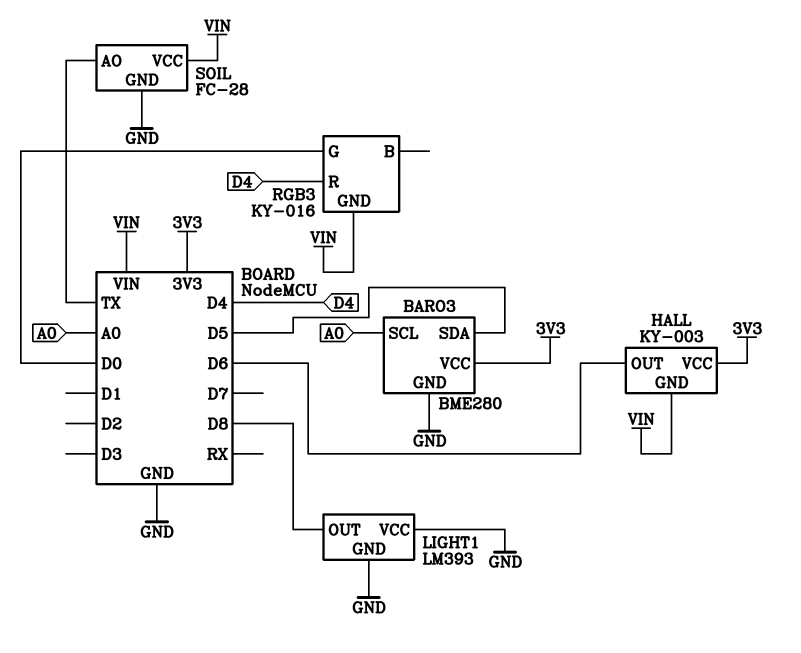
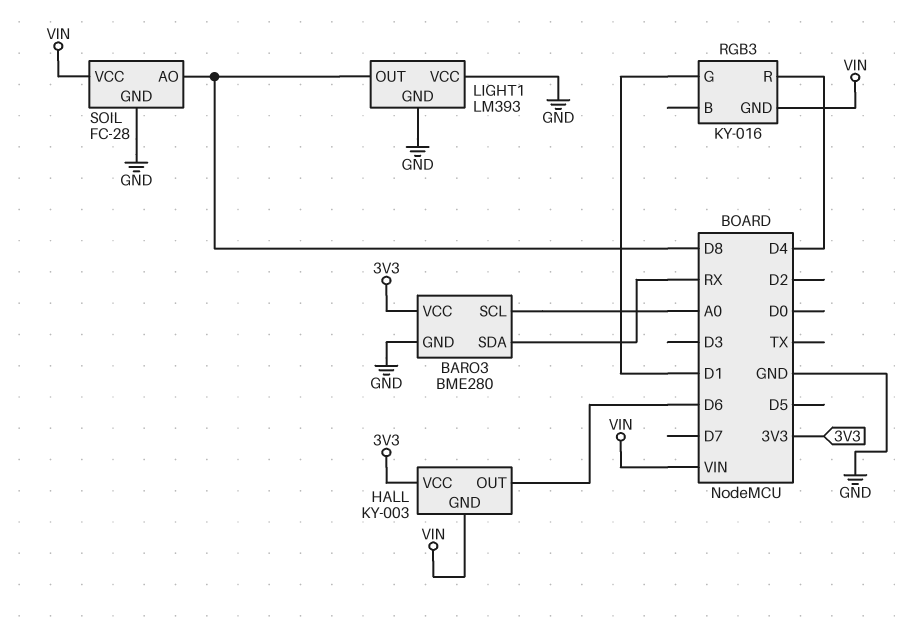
BARO3 pin SDA: D5 -> RX
RGB3 pin G: D0 -> D1
SOIL pin AO: TX -> D8

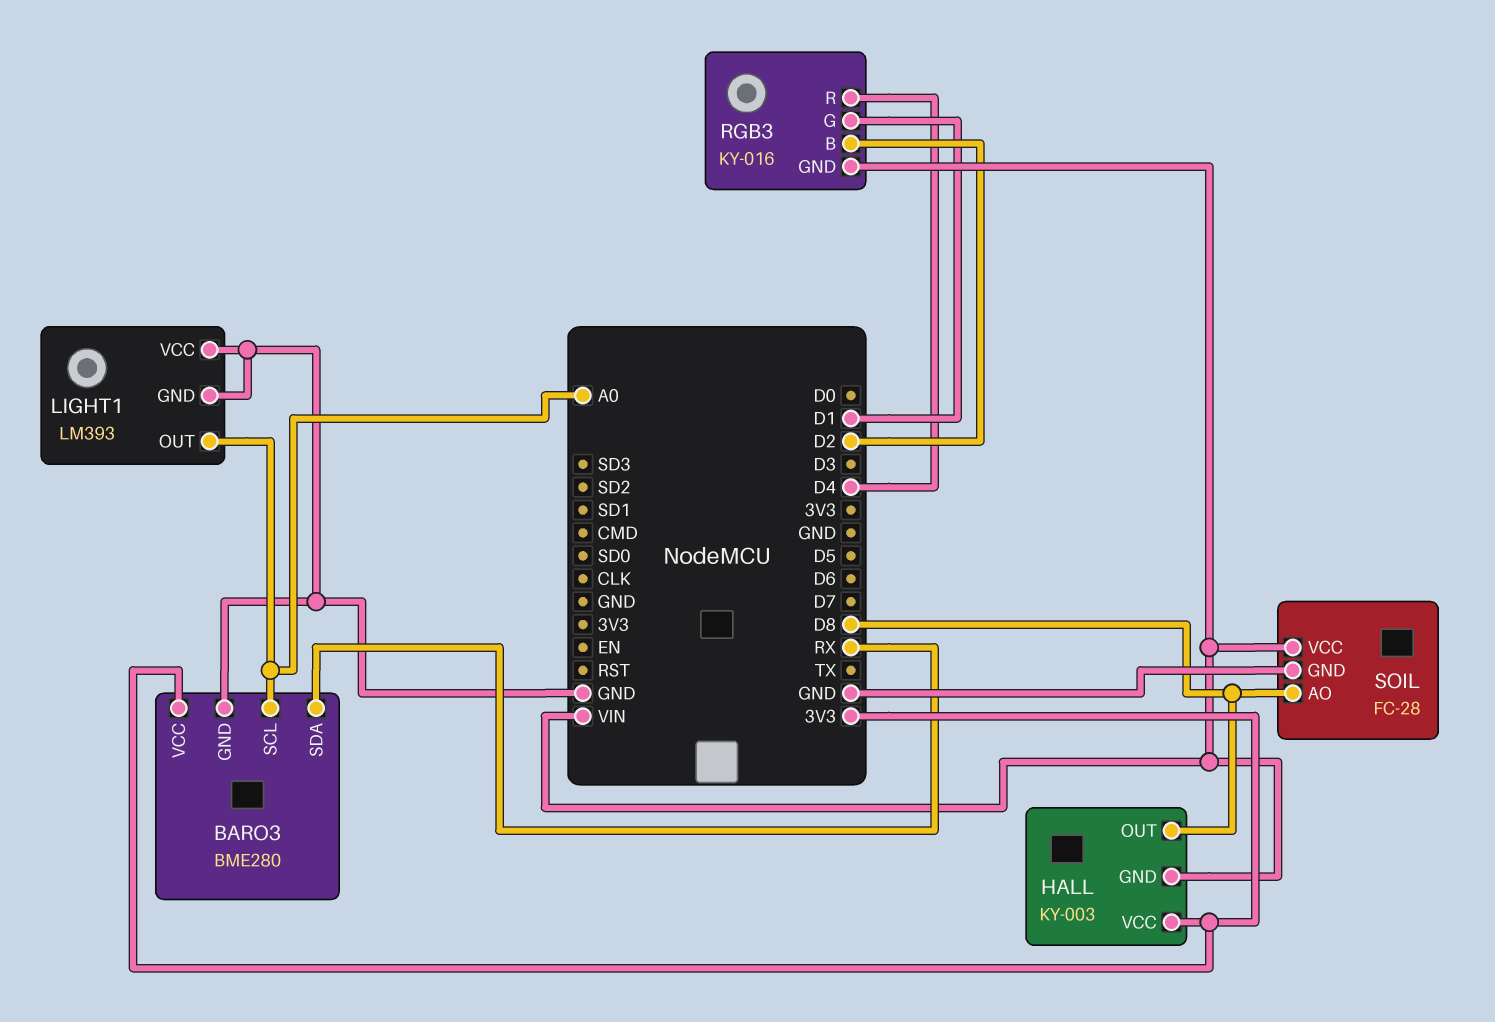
HALL pin OUT: D6 -> D8
LIGHT1 pin OUT: D8 -> A0
RGB3 pin B: none -> D2

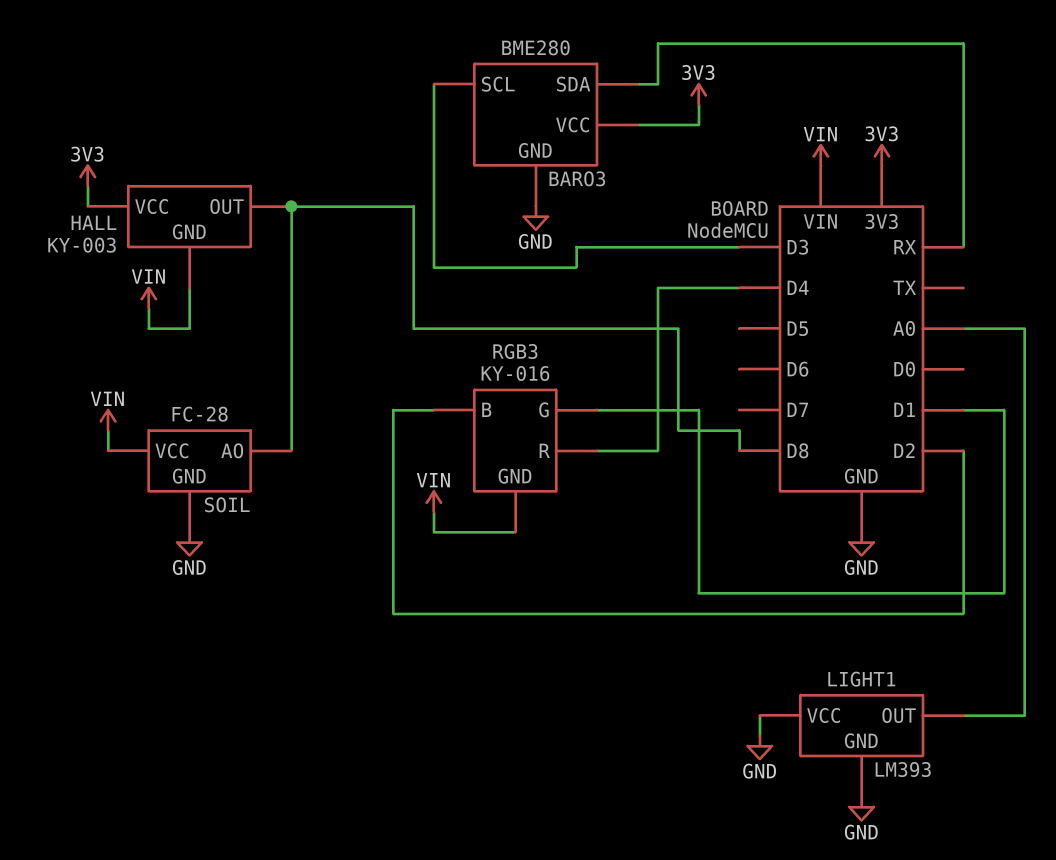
BARO3 pin SCL: A0 -> D3

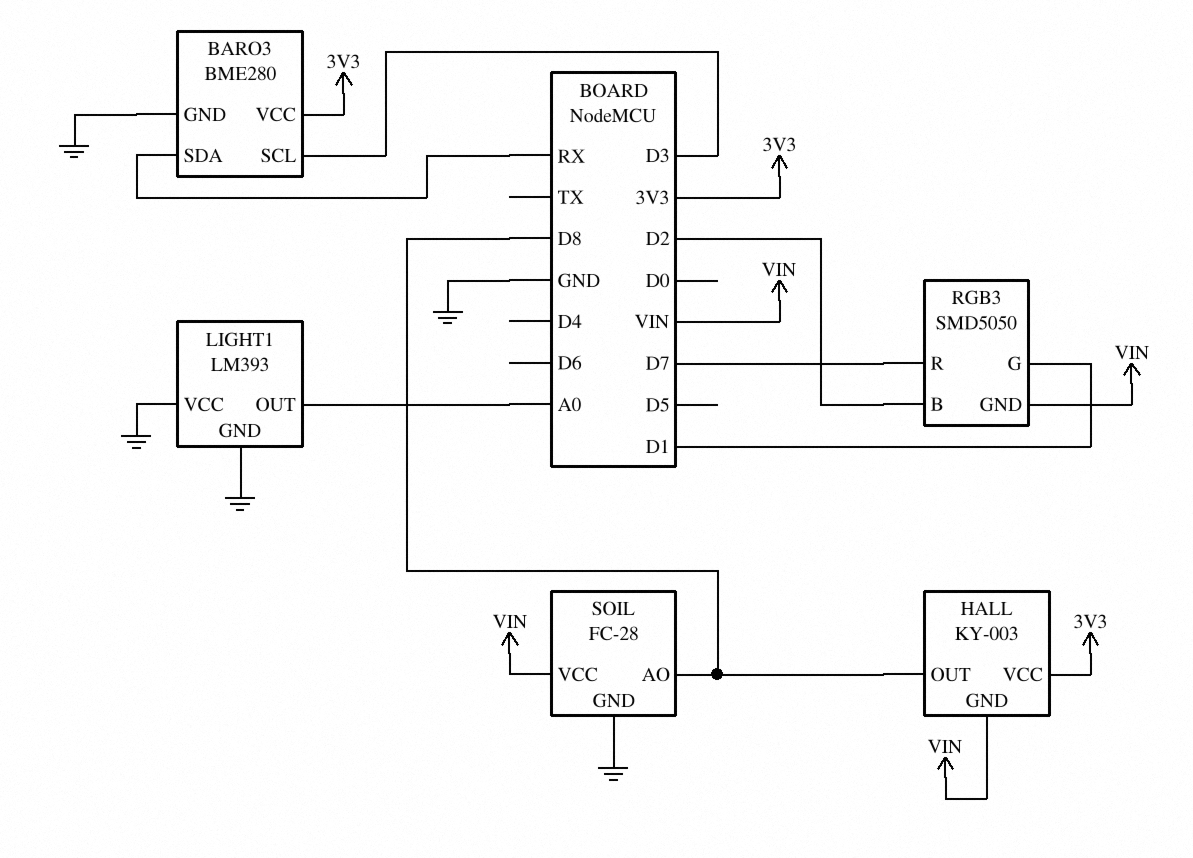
RGB3: KY-016 -> SMD5050
RGB3 pin R: D4 -> D7

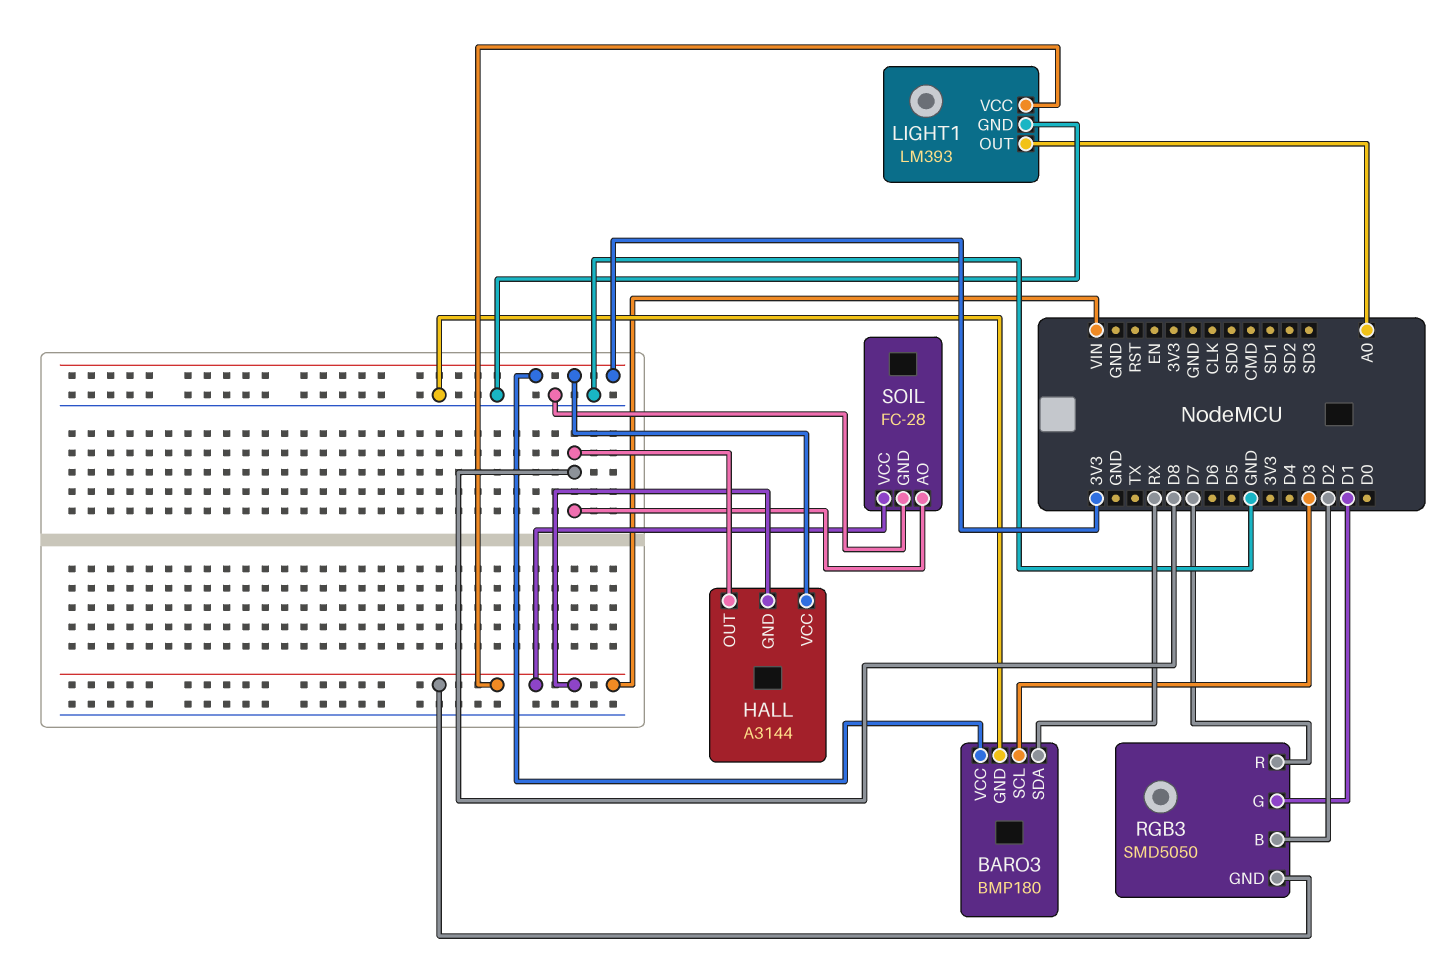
BARO3: BME280 -> BMP180
HALL: KY-003 -> A3144
LIGHT1 pin VCC: GND -> VIN

